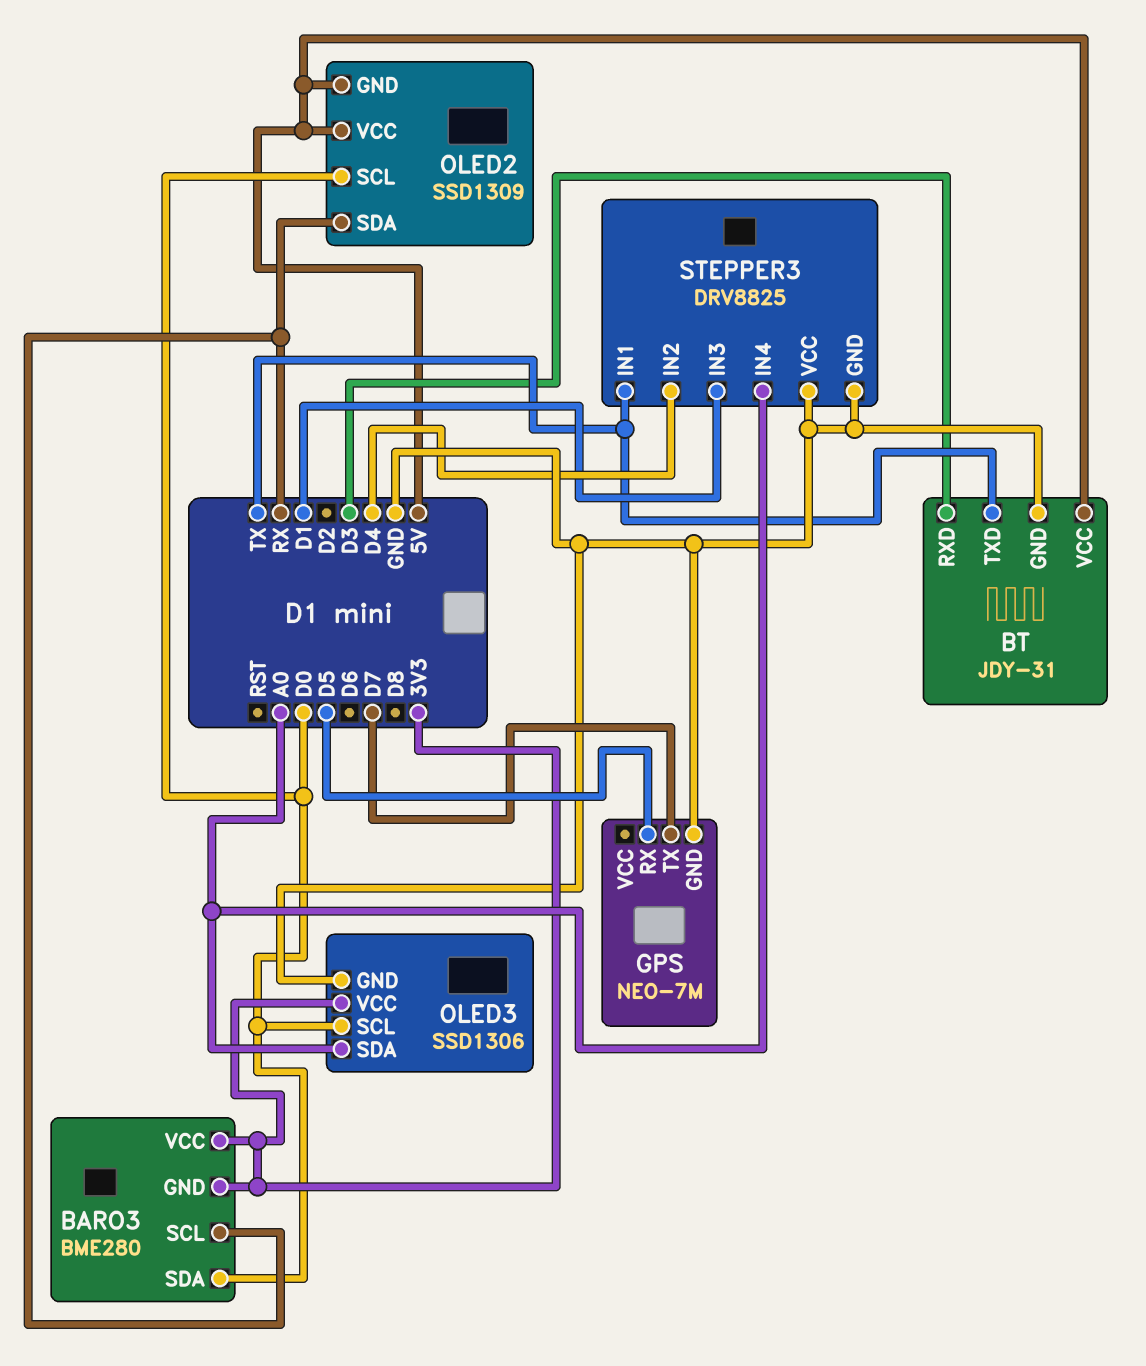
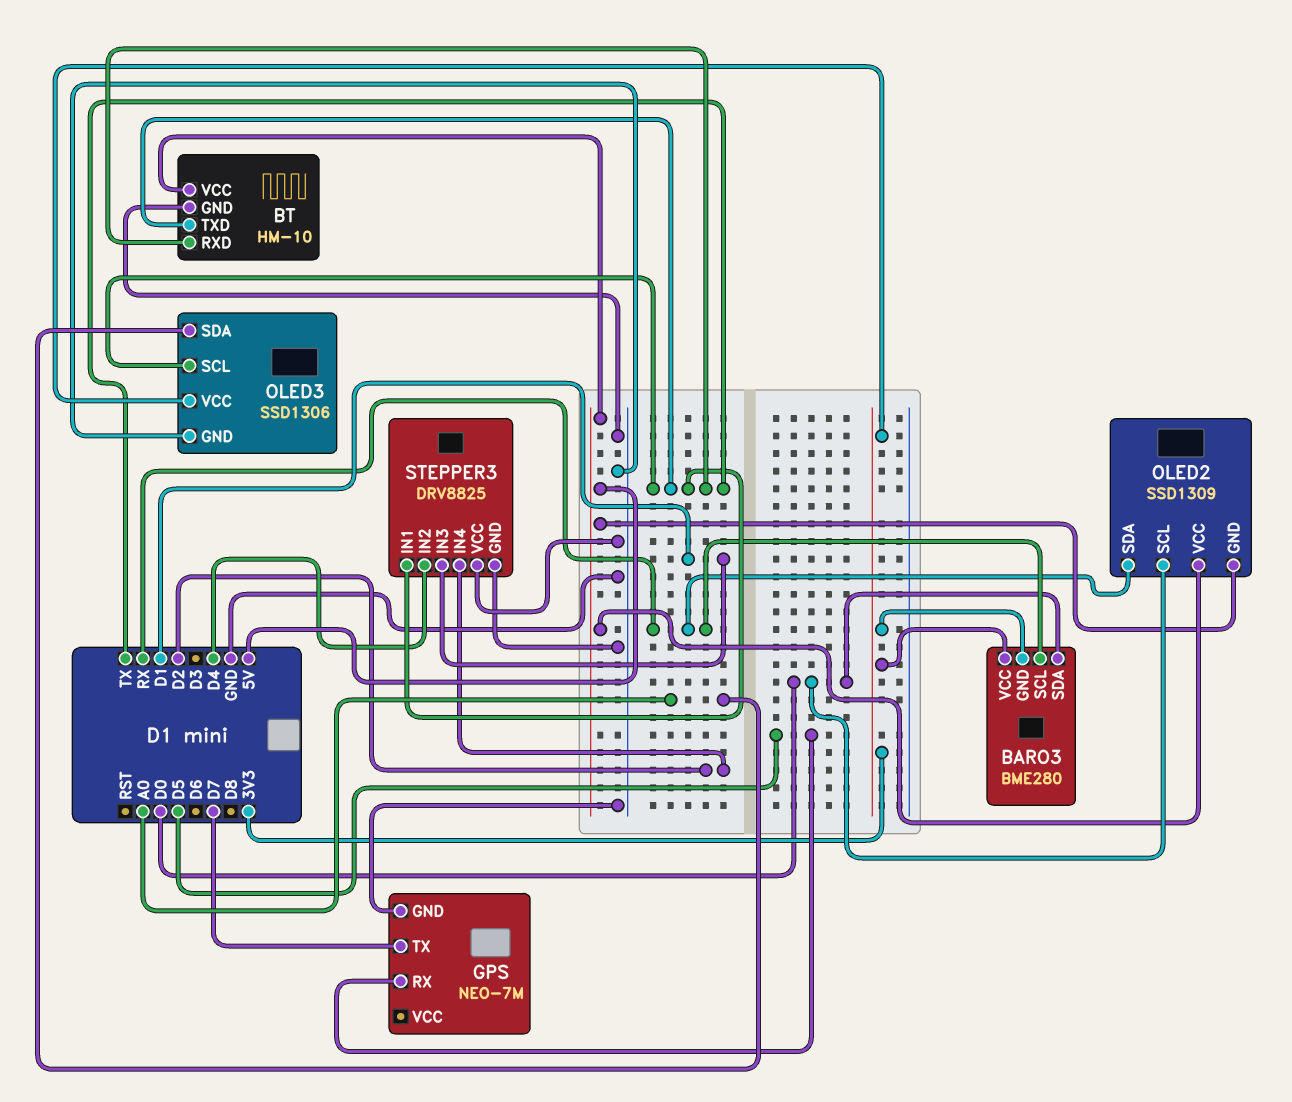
BT: JDY-31 -> HM-10
BT pin RXD: D3 -> TX
OLED3 pin SCL: D0 -> TX
STEPPER3 pin IN4: A0 -> D2

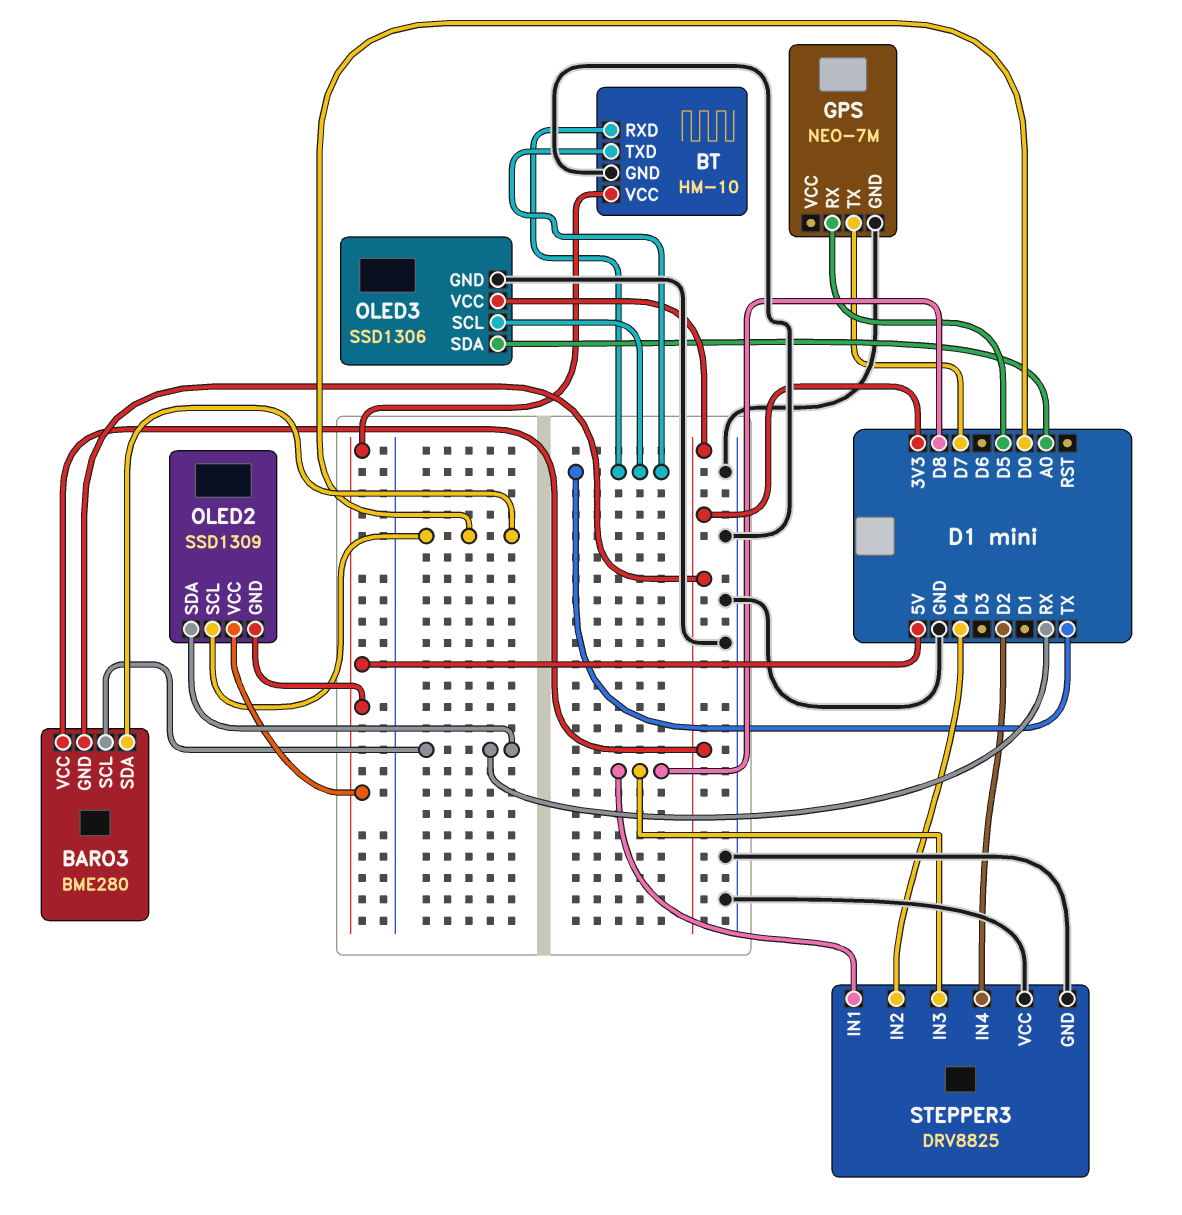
STEPPER3 pin IN1: TX -> D8
STEPPER3 pin IN3: D1 -> D8

